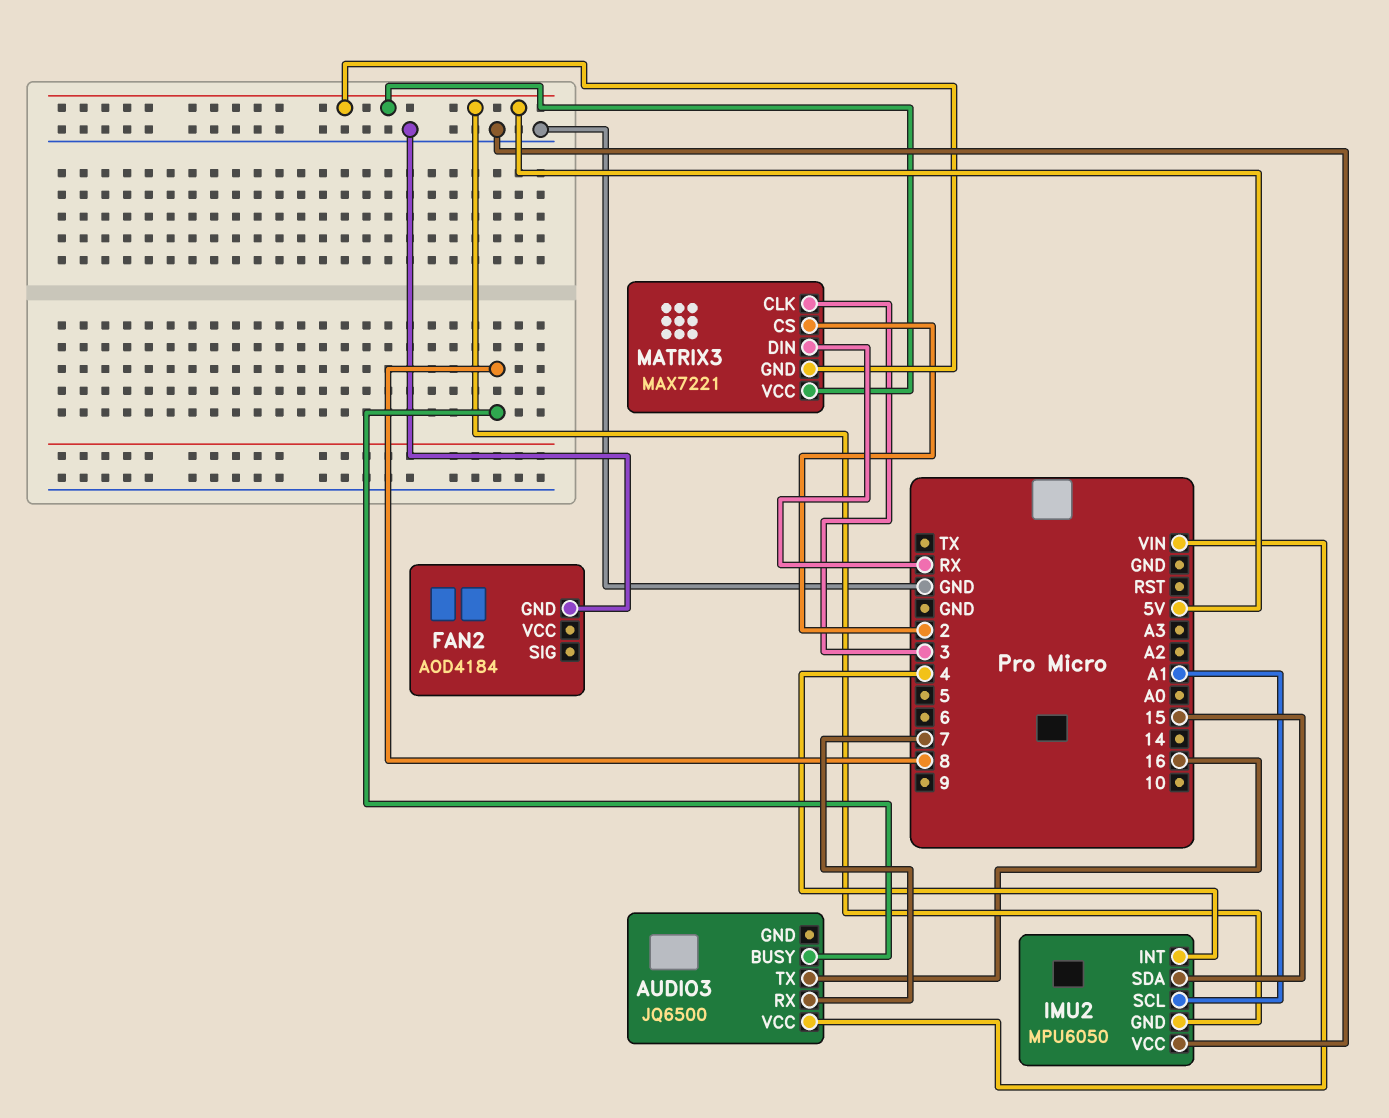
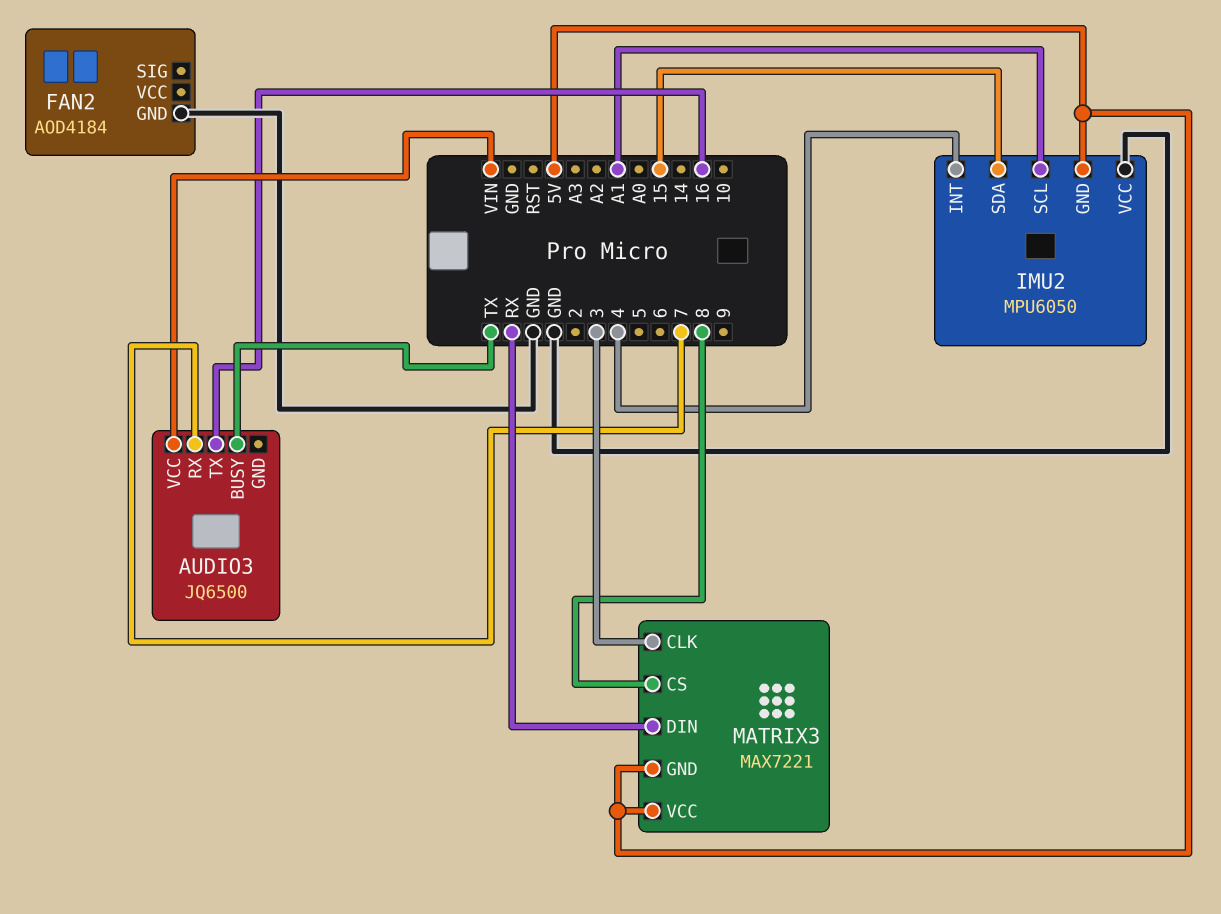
AUDIO3 pin BUSY: 8 -> TX
MATRIX3 pin CS: 2 -> 8

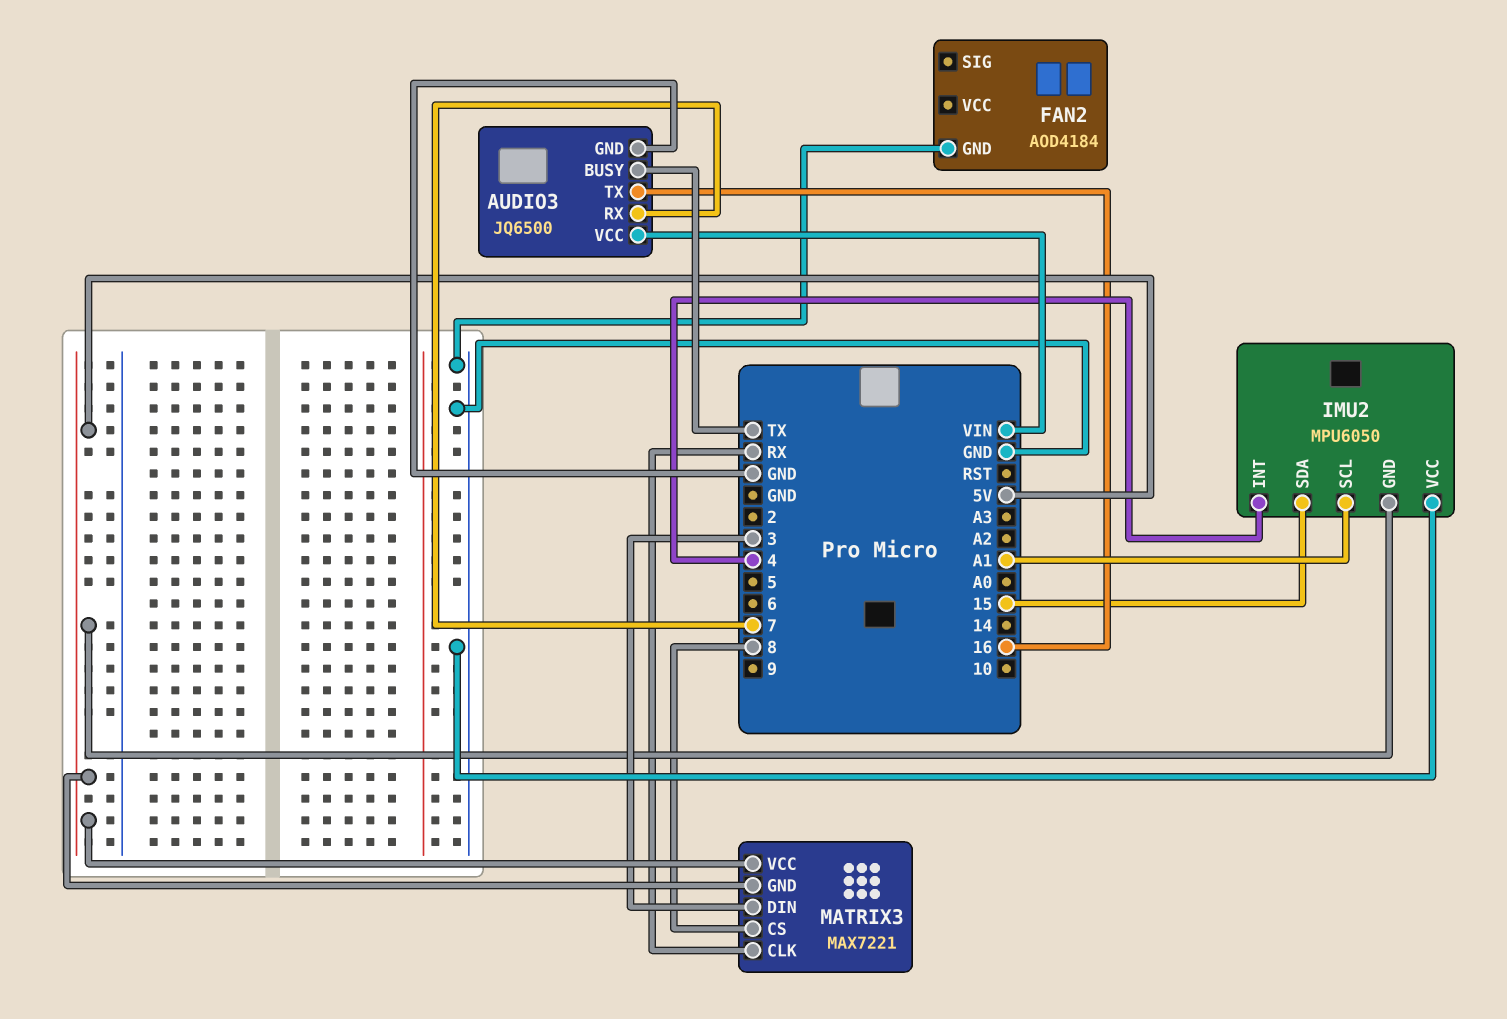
AUDIO3 pin GND: none -> GND
MATRIX3 pin CLK: 3 -> RX
MATRIX3 pin DIN: RX -> 3

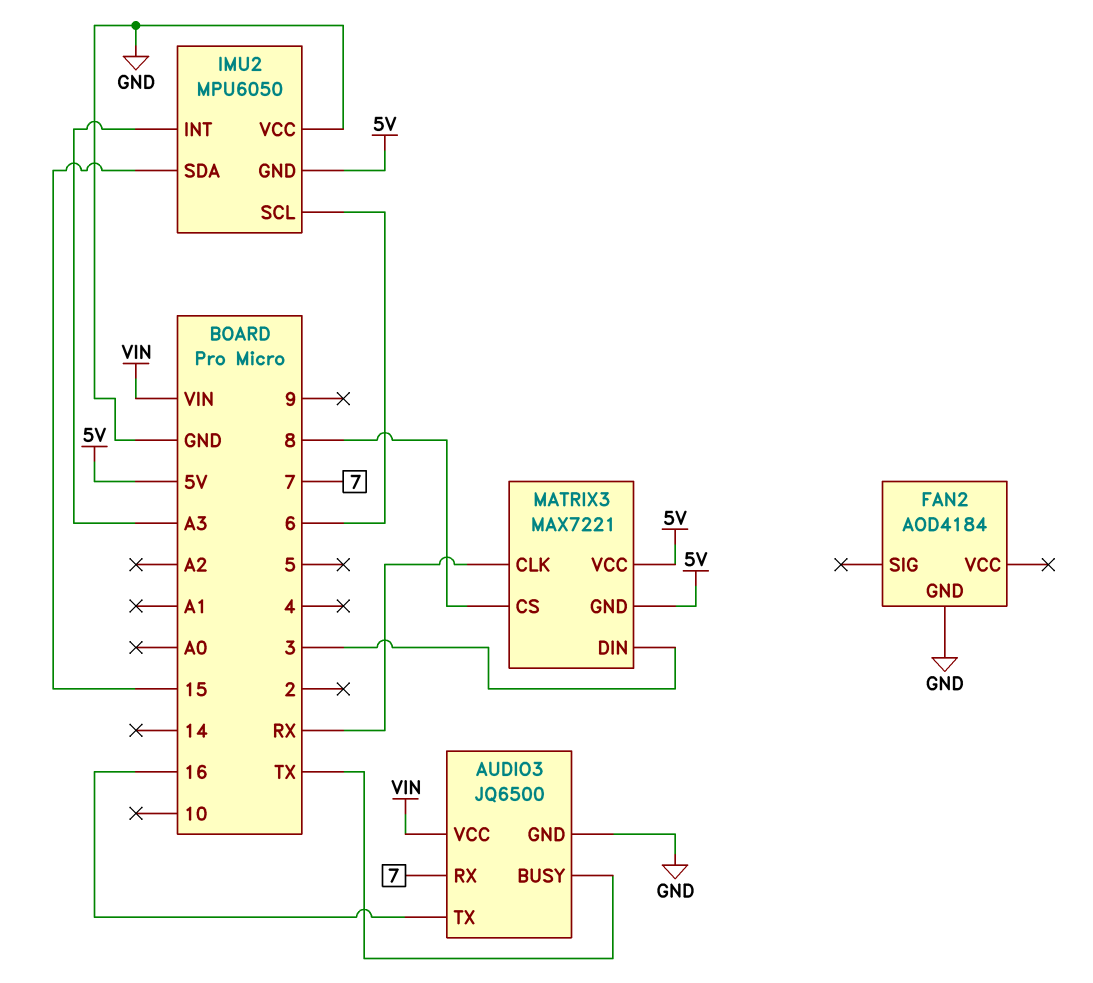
IMU2 pin INT: 4 -> A3
IMU2 pin SCL: A1 -> 6

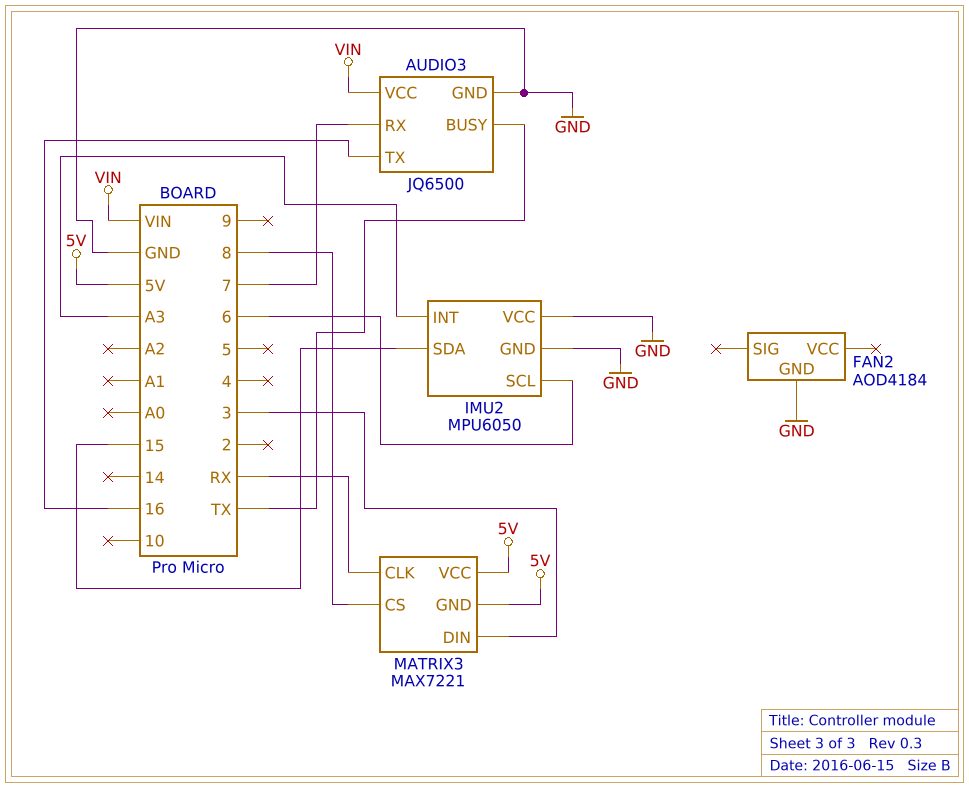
IMU2 pin GND: 5V -> GND

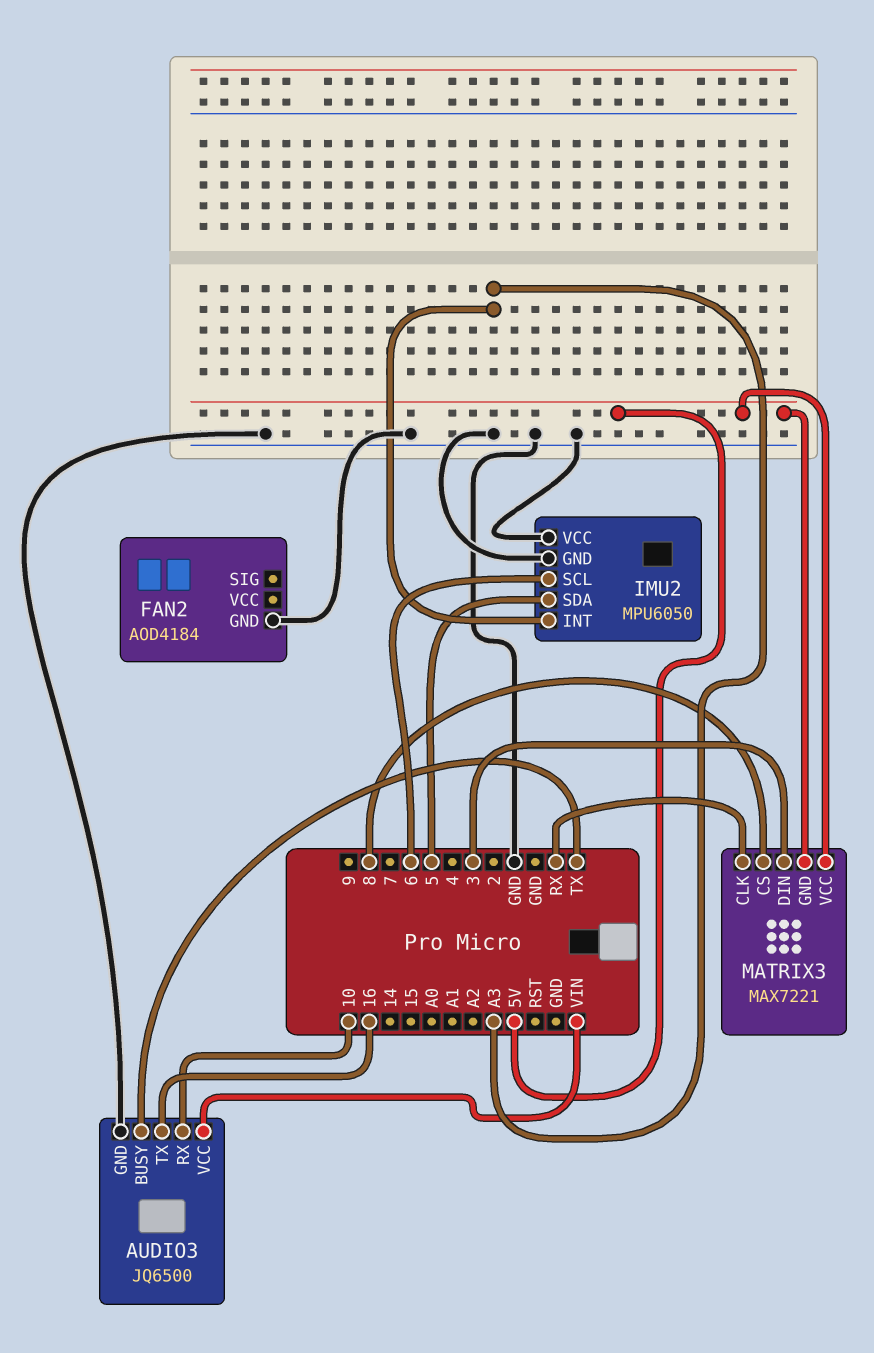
AUDIO3 pin RX: 7 -> 10
IMU2 pin SDA: 15 -> 5

